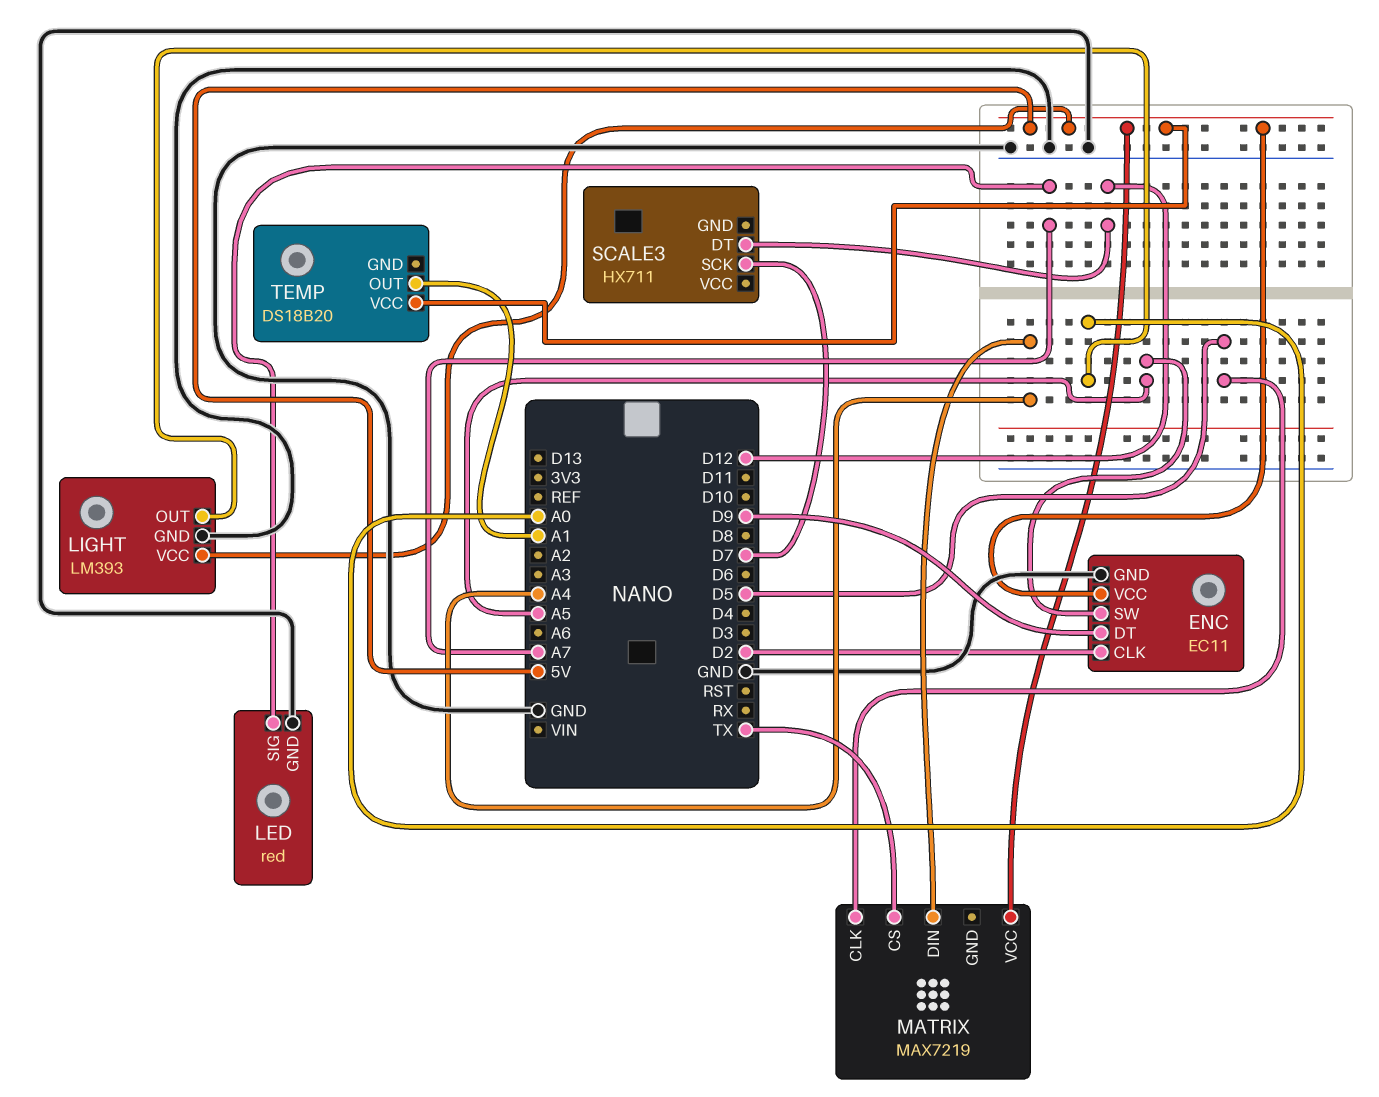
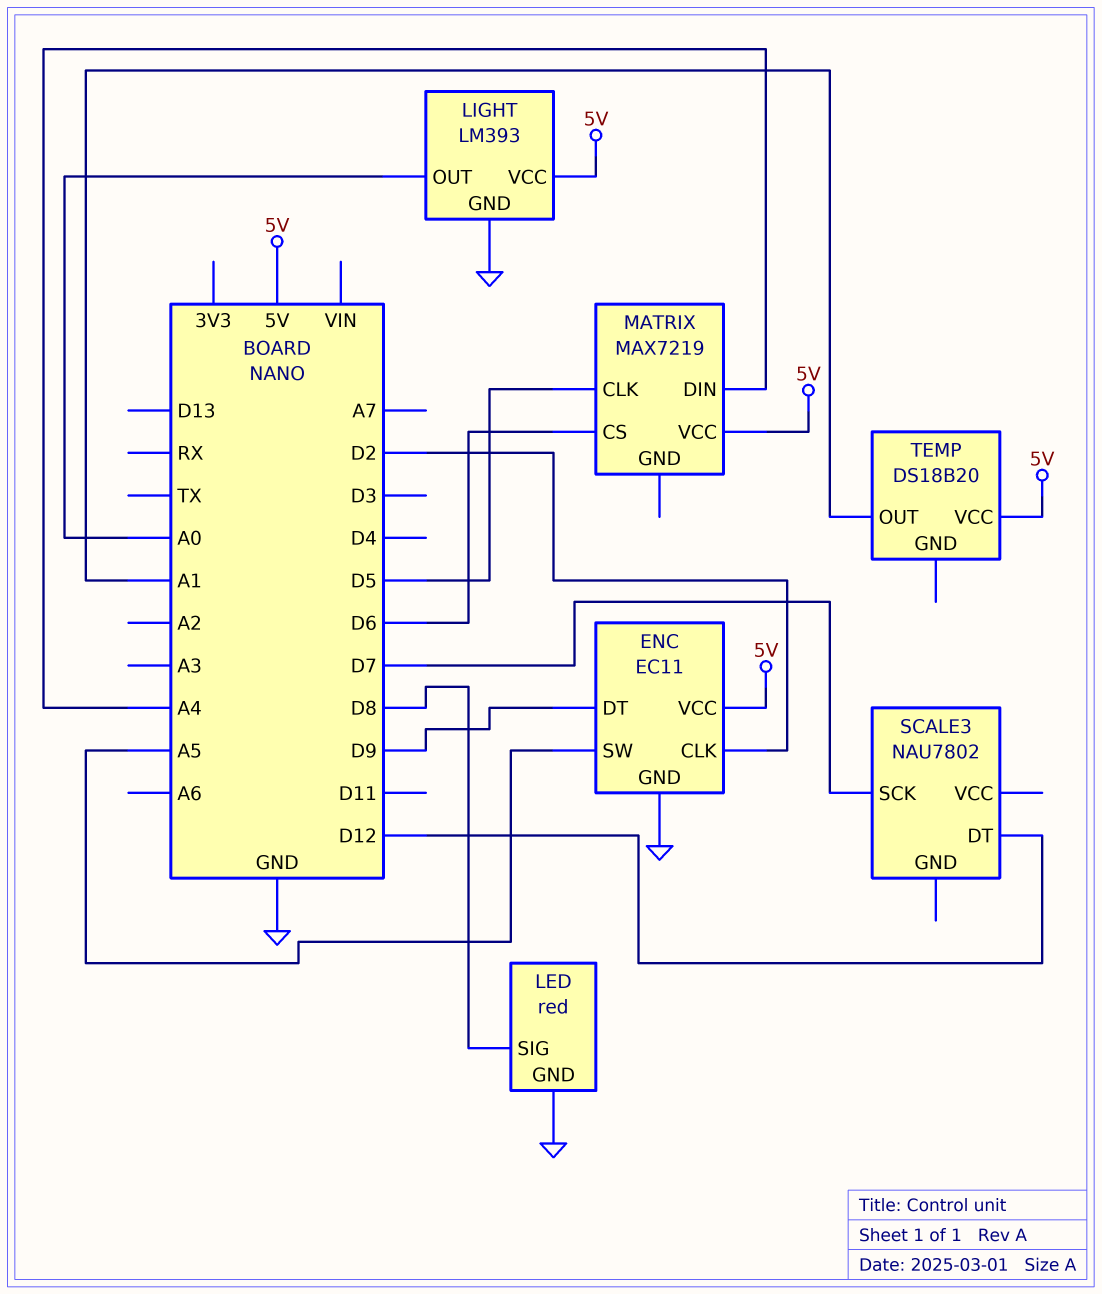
LED pin SIG: A7 -> D8
MATRIX pin CS: TX -> D6
SCALE3: HX711 -> NAU7802

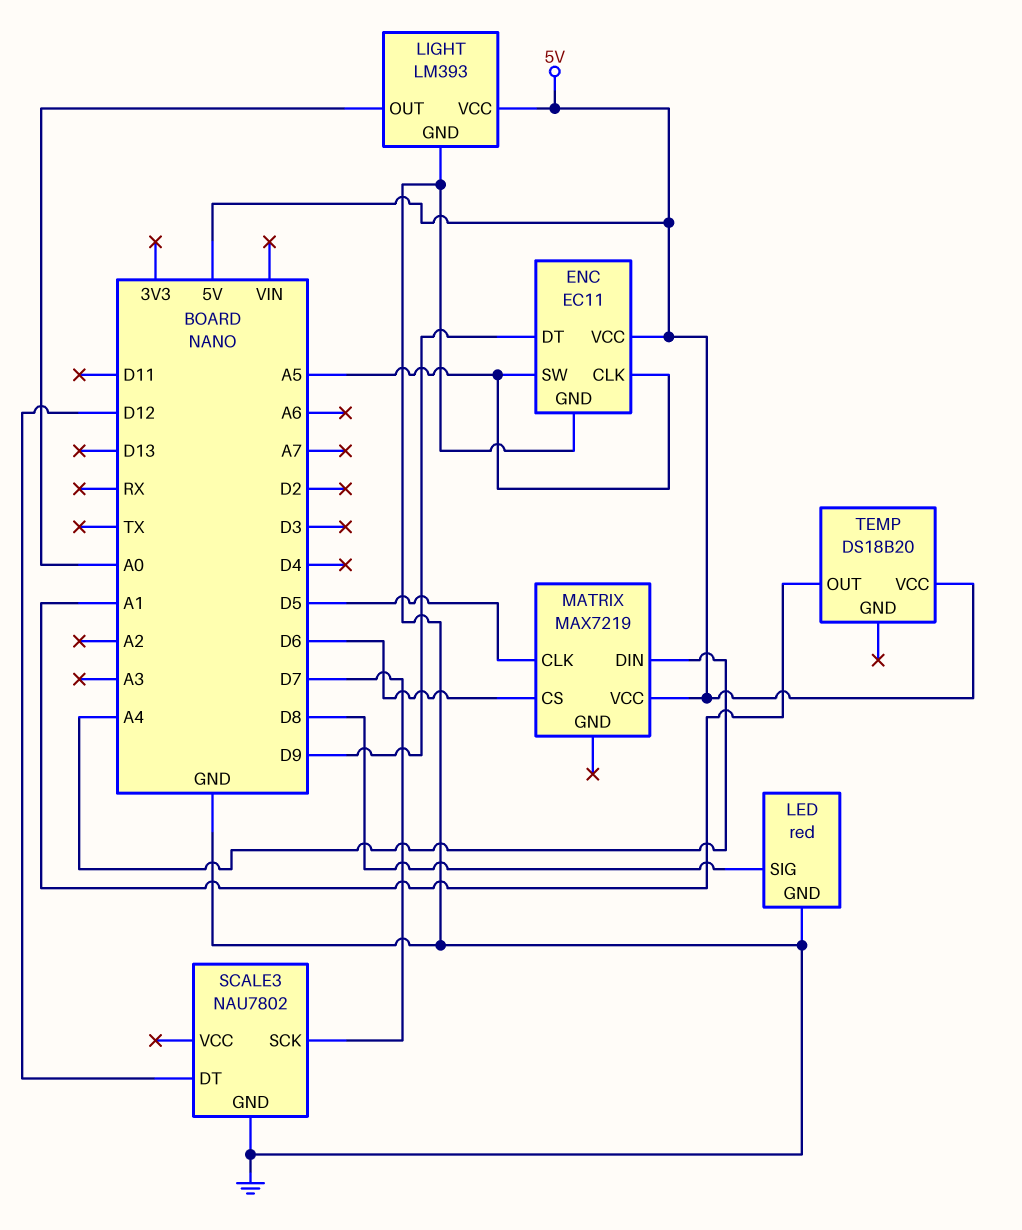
ENC pin CLK: D2 -> A5
SCALE3 pin GND: none -> GND

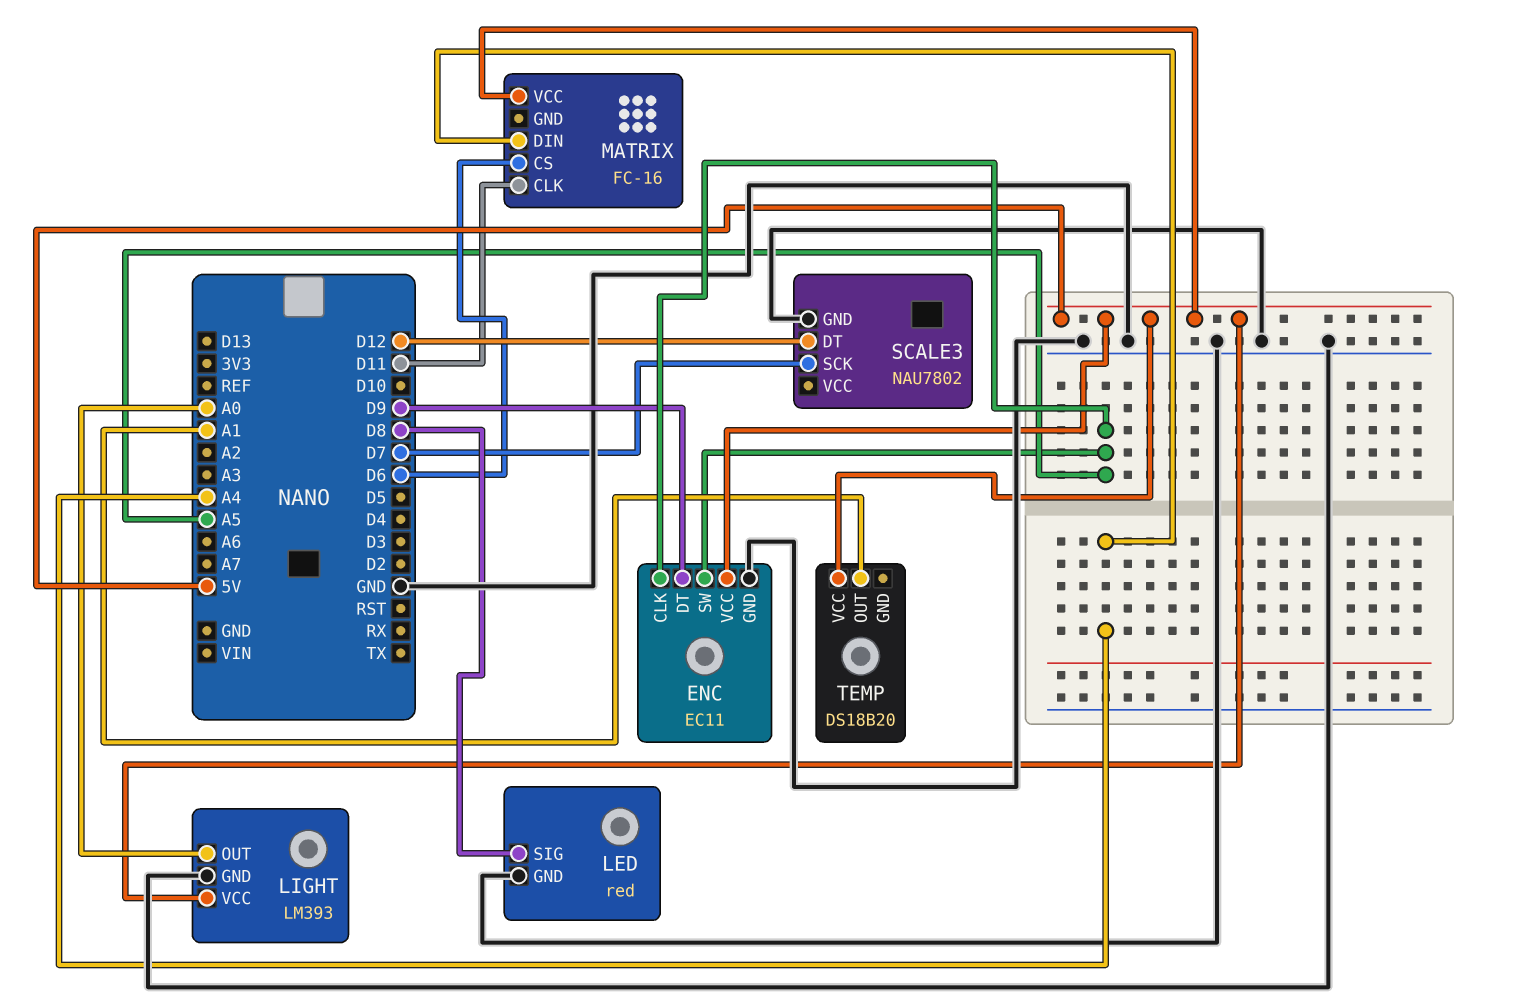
MATRIX: MAX7219 -> FC-16
MATRIX pin CLK: D5 -> D11

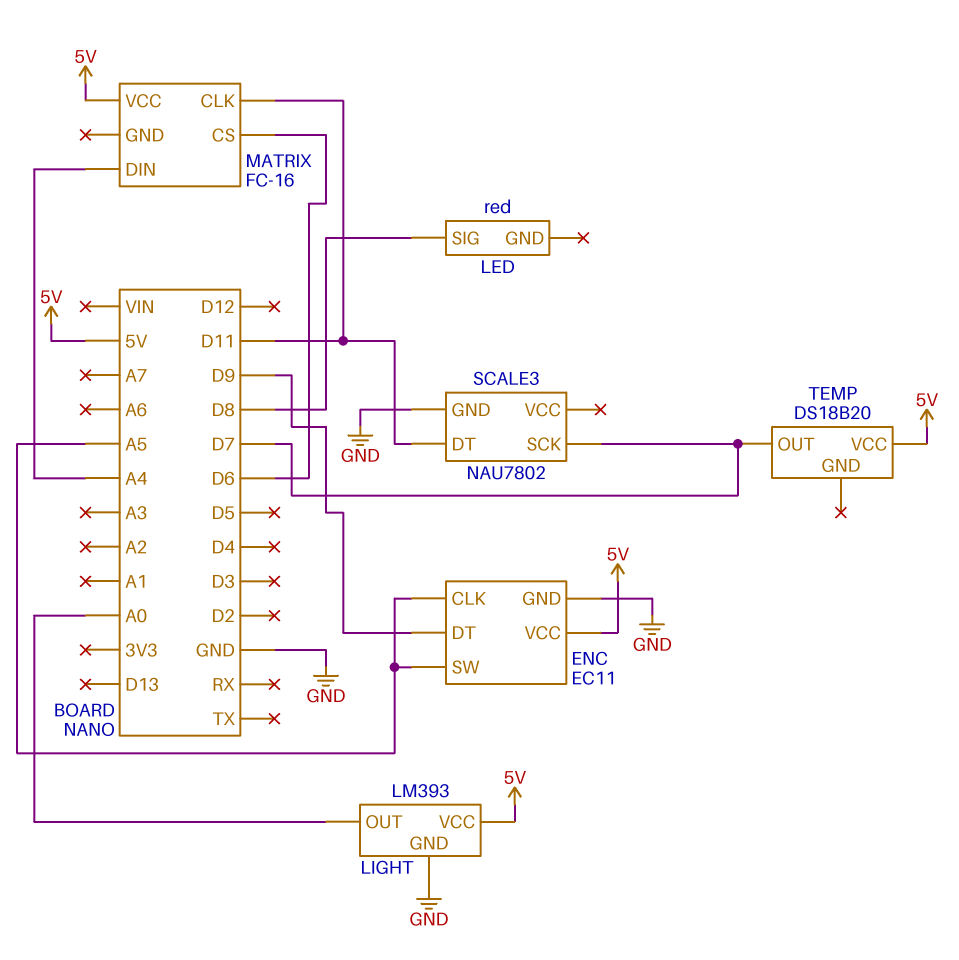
LED pin GND: GND -> none
SCALE3 pin DT: D12 -> D11
TEMP pin OUT: A1 -> D7

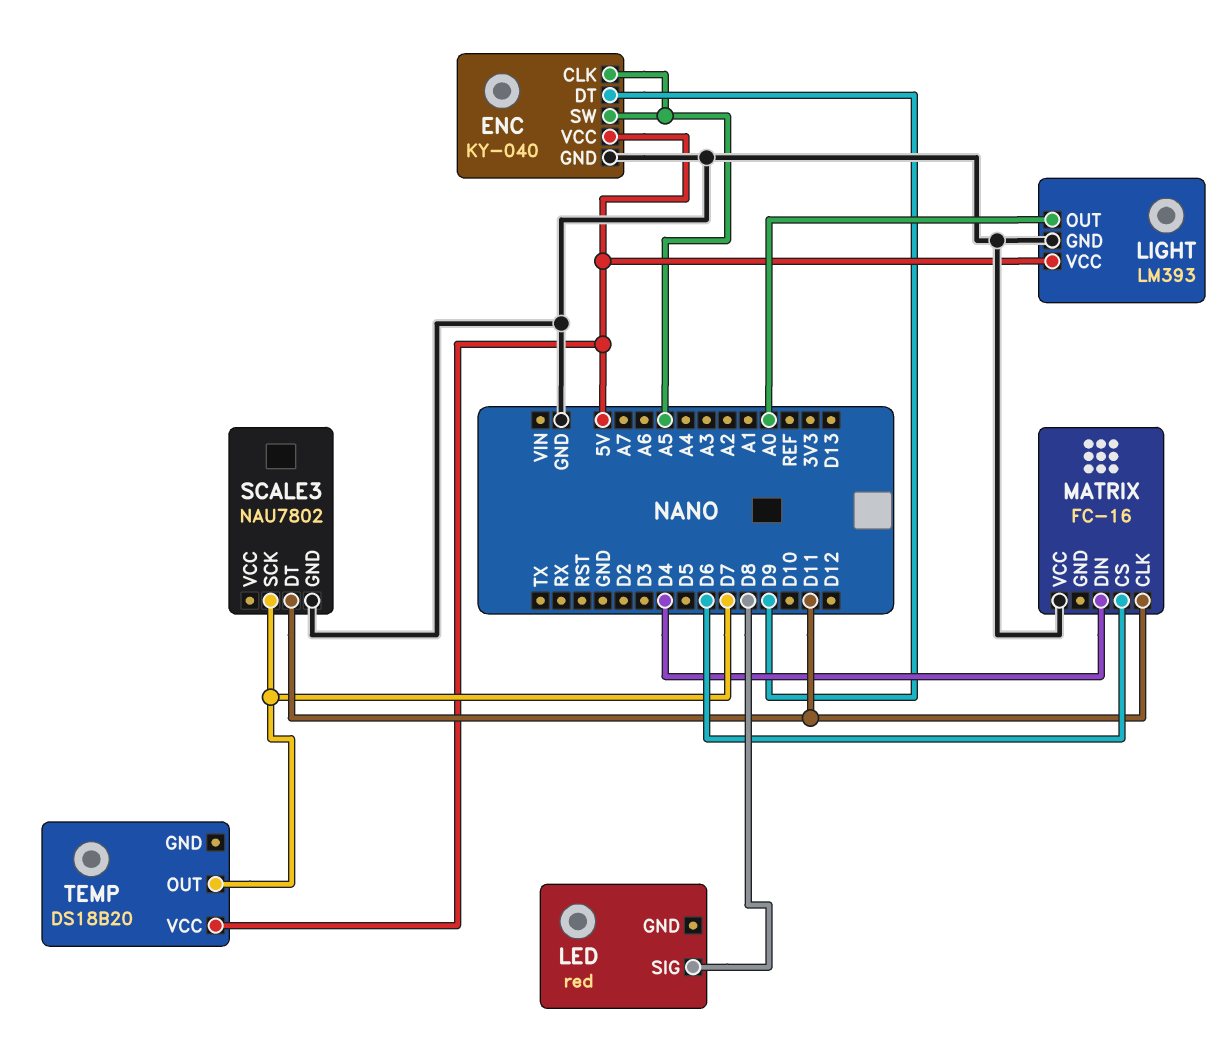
ENC: EC11 -> KY-040
MATRIX pin DIN: A4 -> D4
MATRIX pin VCC: 5V -> GND

